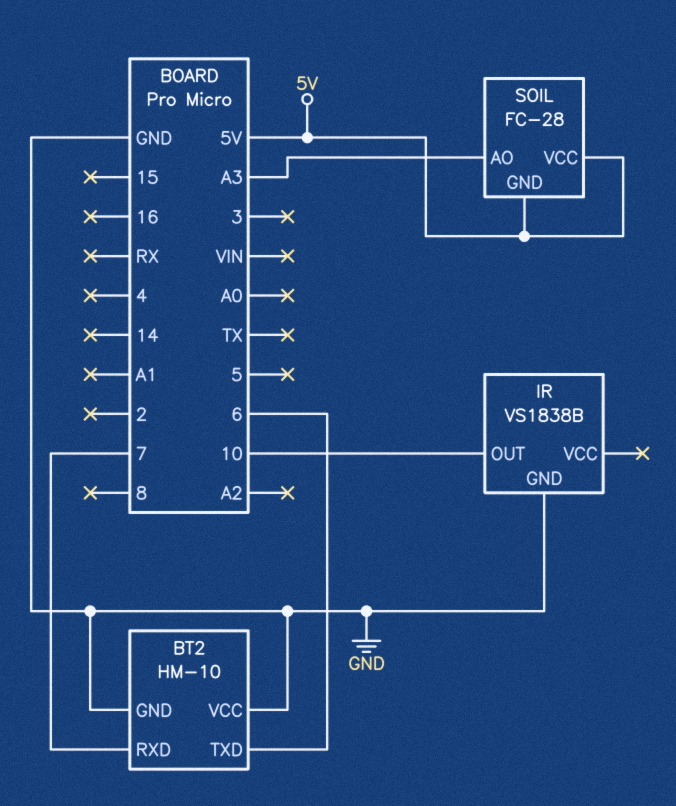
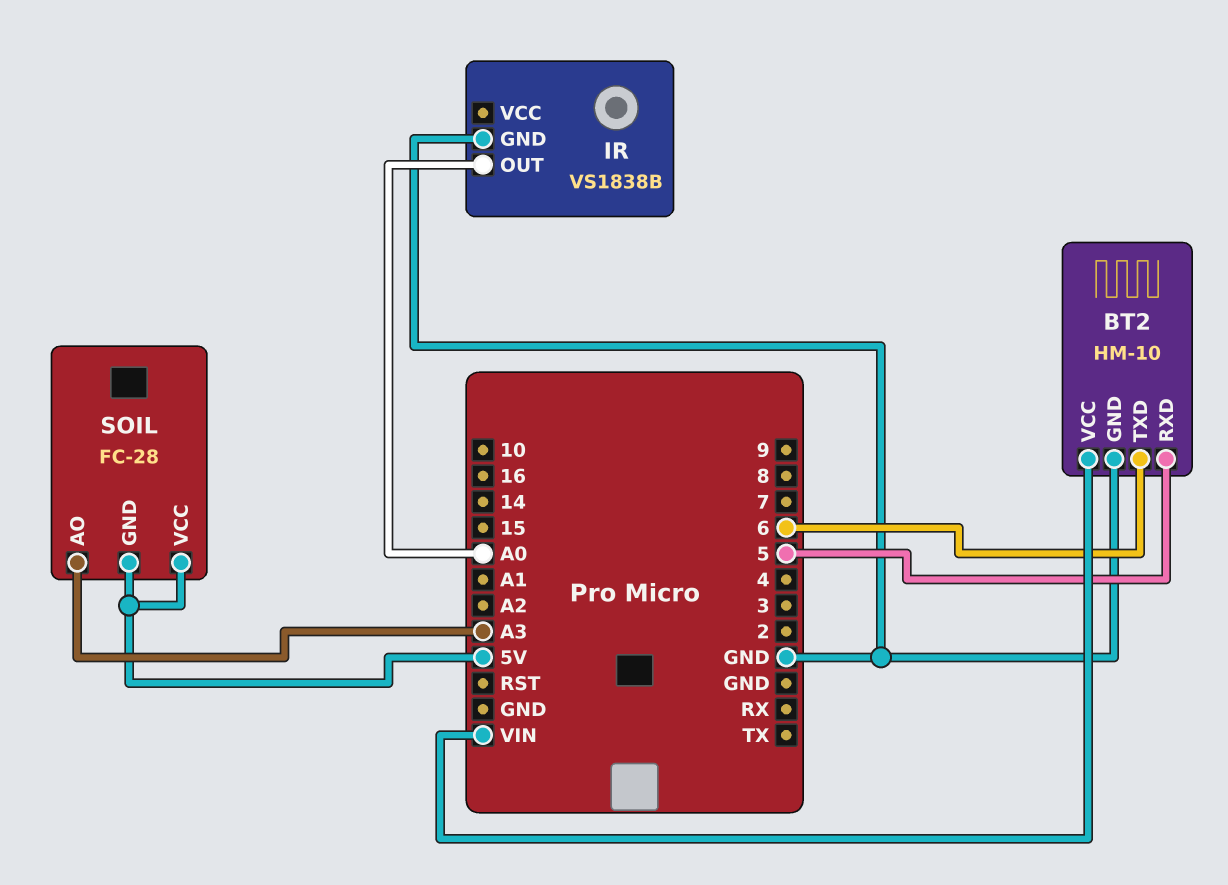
BT2 pin RXD: 7 -> 5
BT2 pin VCC: GND -> VIN
IR pin OUT: 10 -> A0

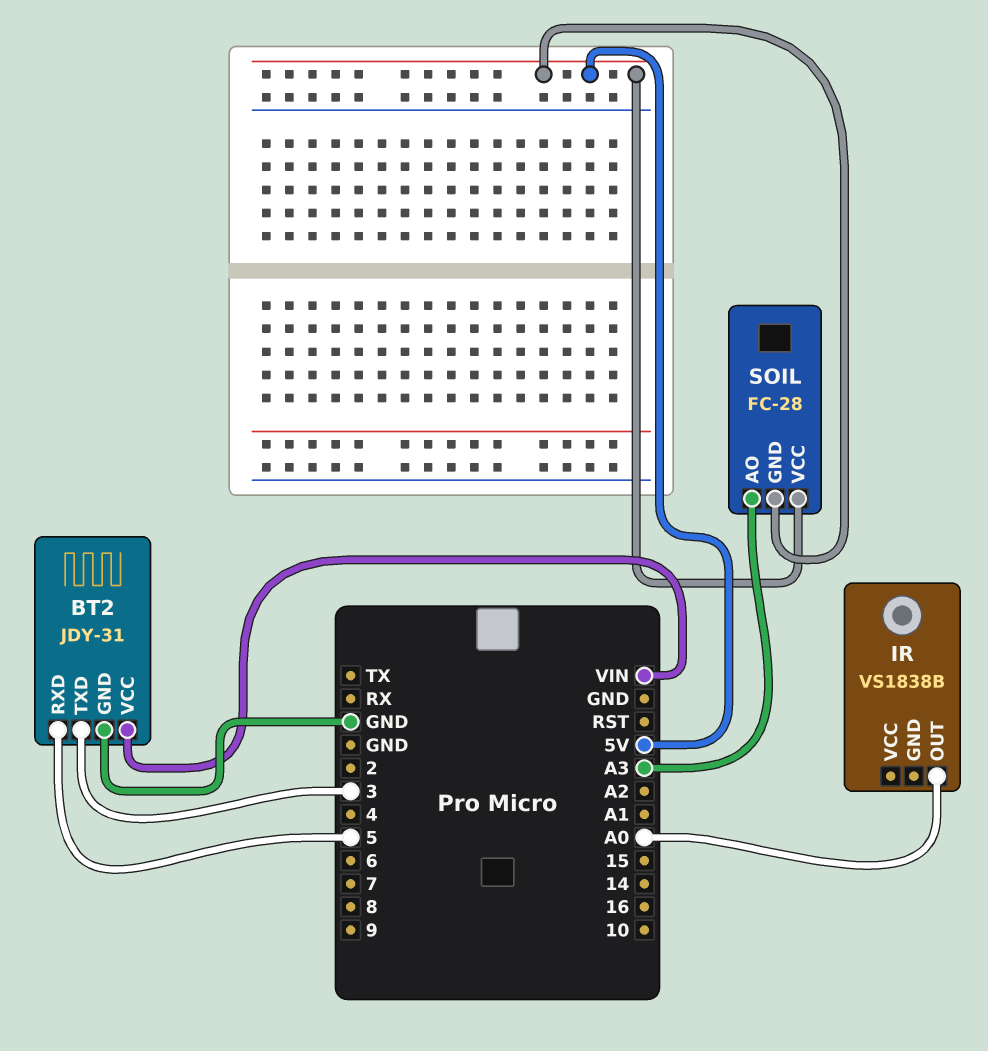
BT2: HM-10 -> JDY-31
BT2 pin TXD: 6 -> 3
IR pin GND: GND -> none

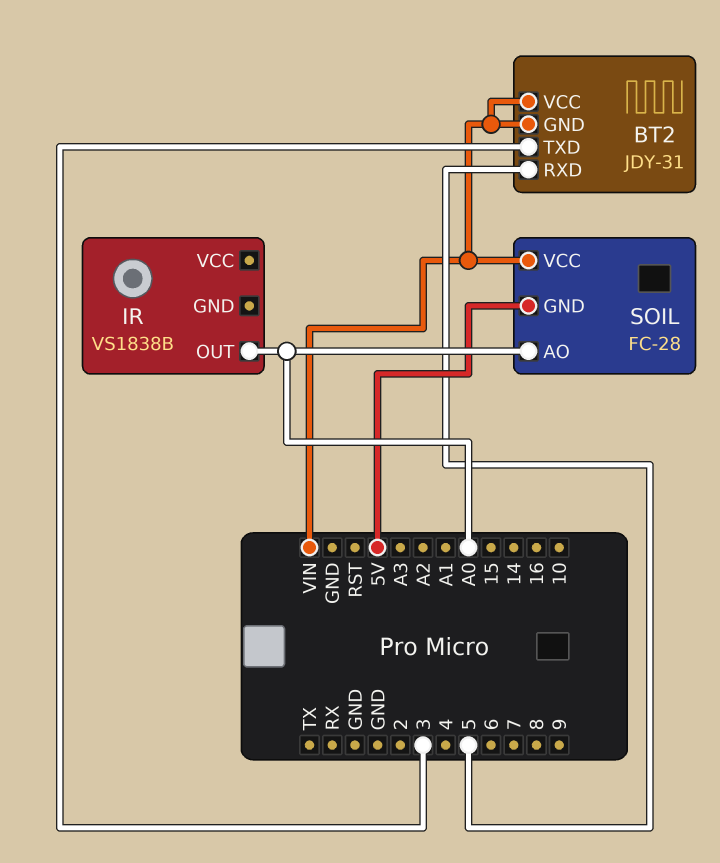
BT2 pin GND: GND -> VIN
SOIL pin AO: A3 -> A0
SOIL pin VCC: 5V -> VIN

